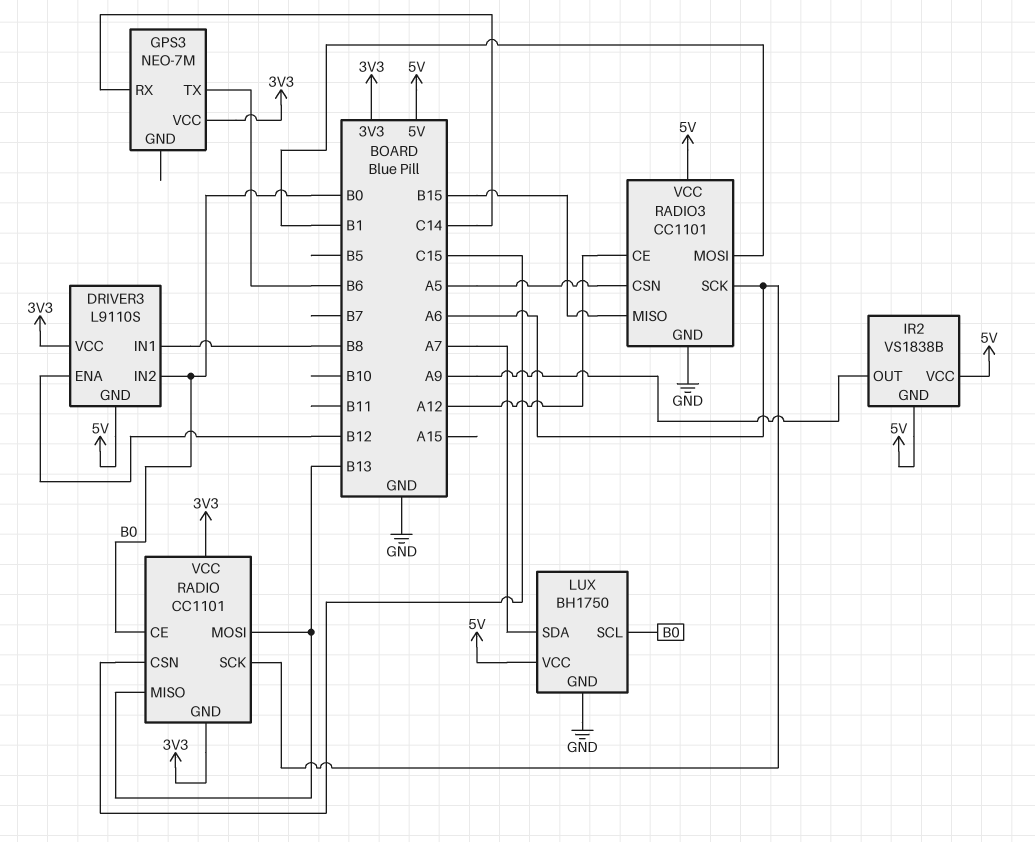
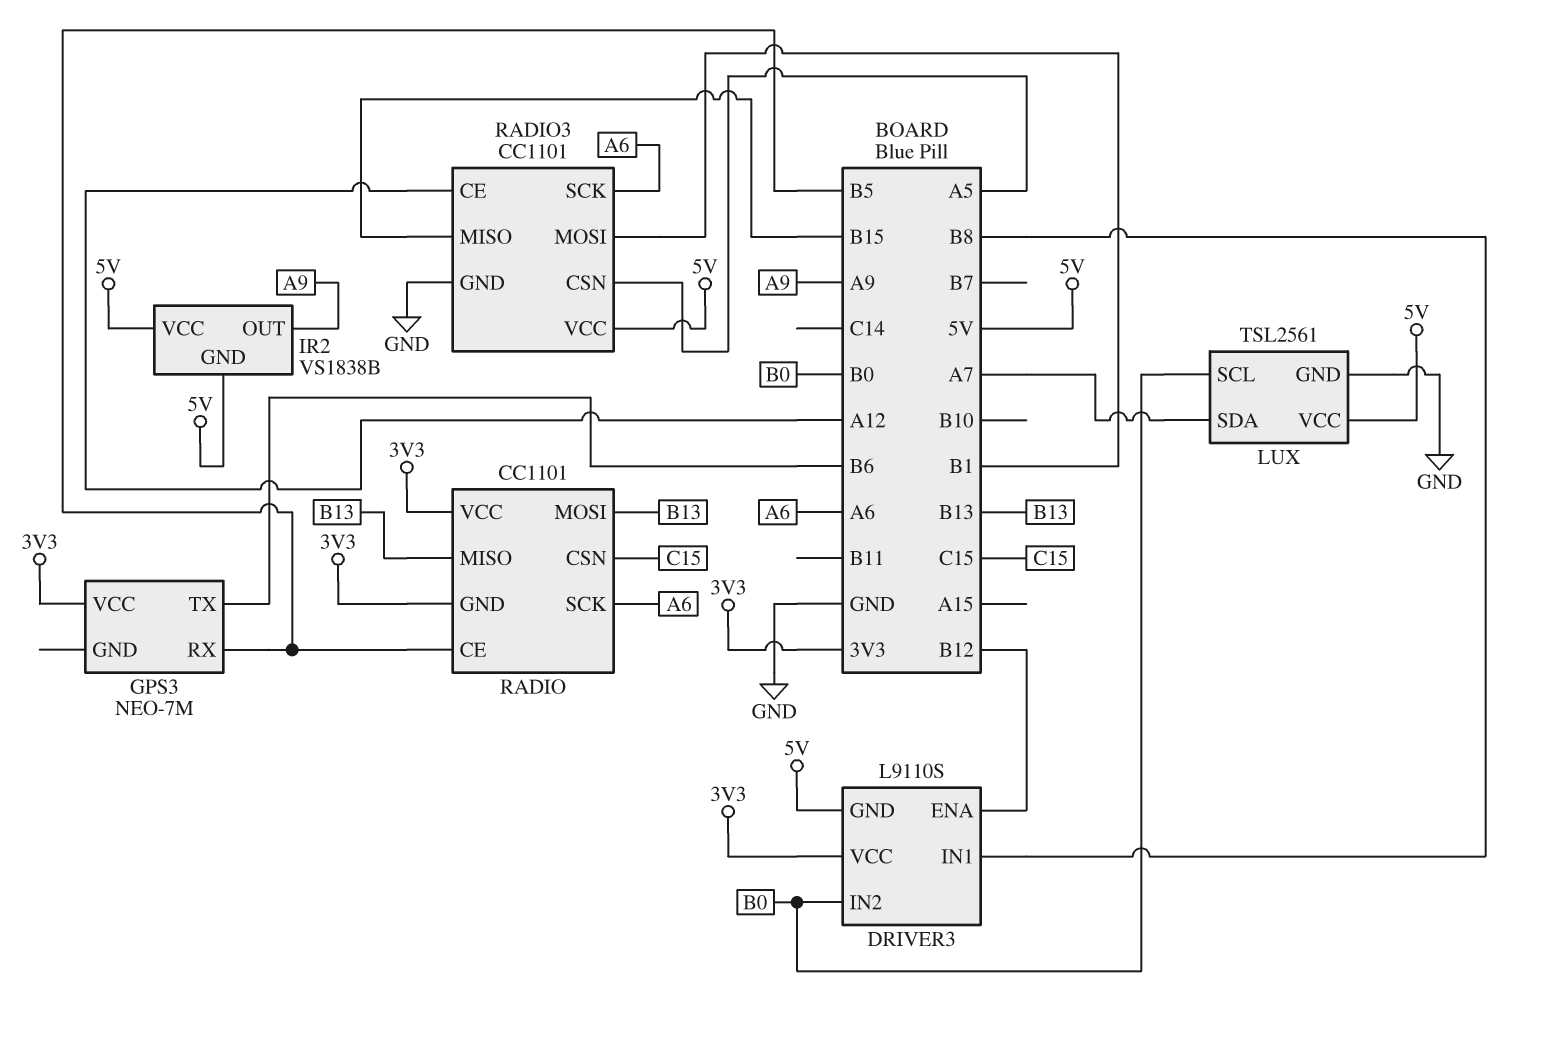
GPS3 pin RX: C14 -> B5
LUX: BH1750 -> TSL2561
RADIO pin CE: B0 -> B5

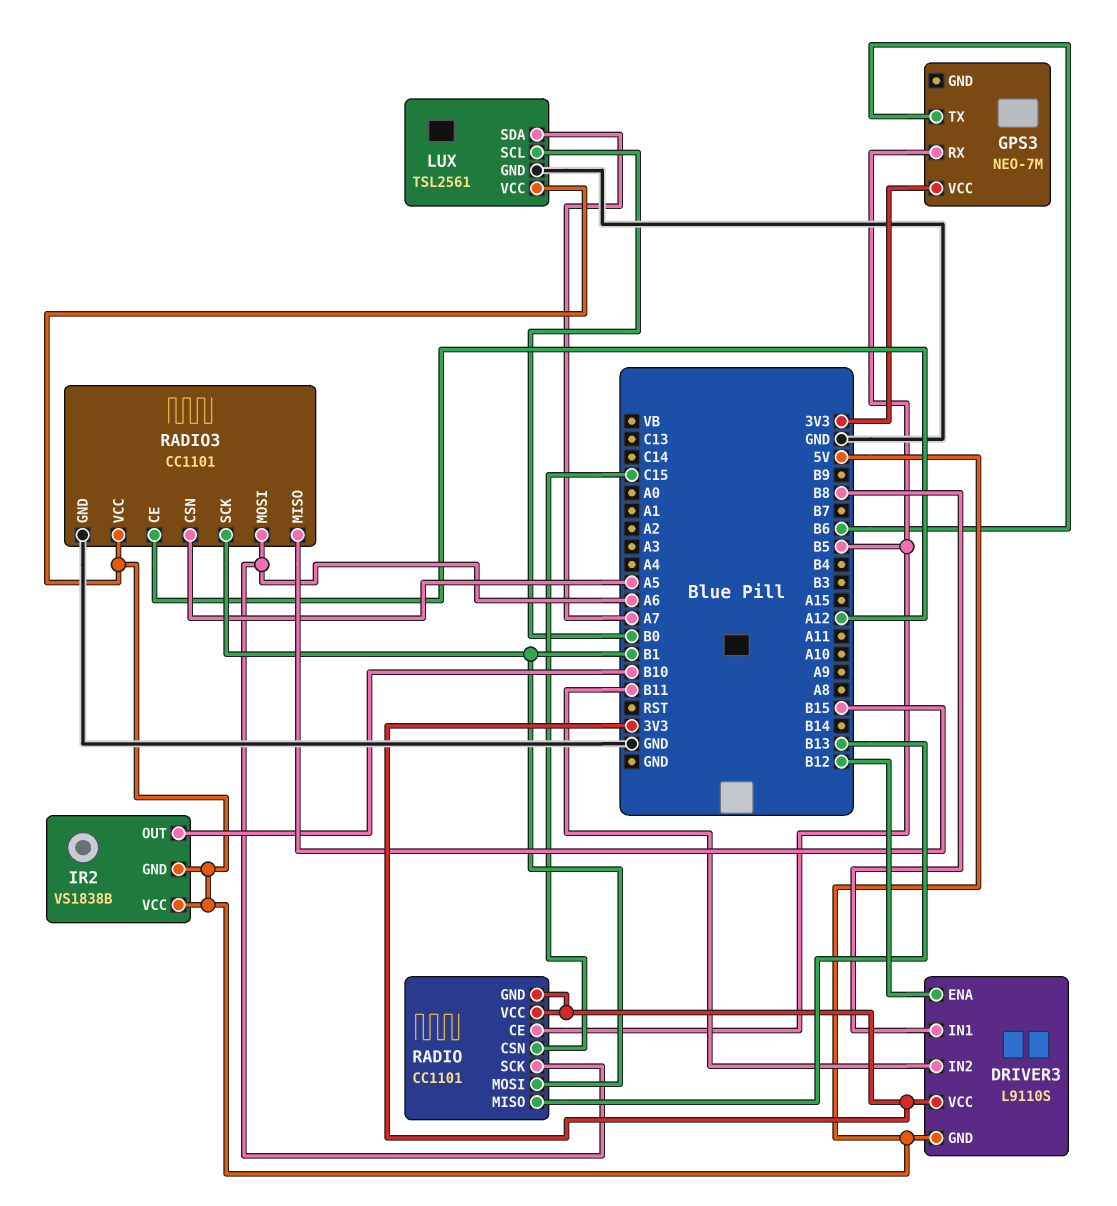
DRIVER3 pin IN2: B0 -> B11
IR2 pin OUT: A9 -> B10
RADIO pin MOSI: B13 -> B1
RADIO3 pin MOSI: B1 -> A6
RADIO3 pin SCK: A6 -> B1

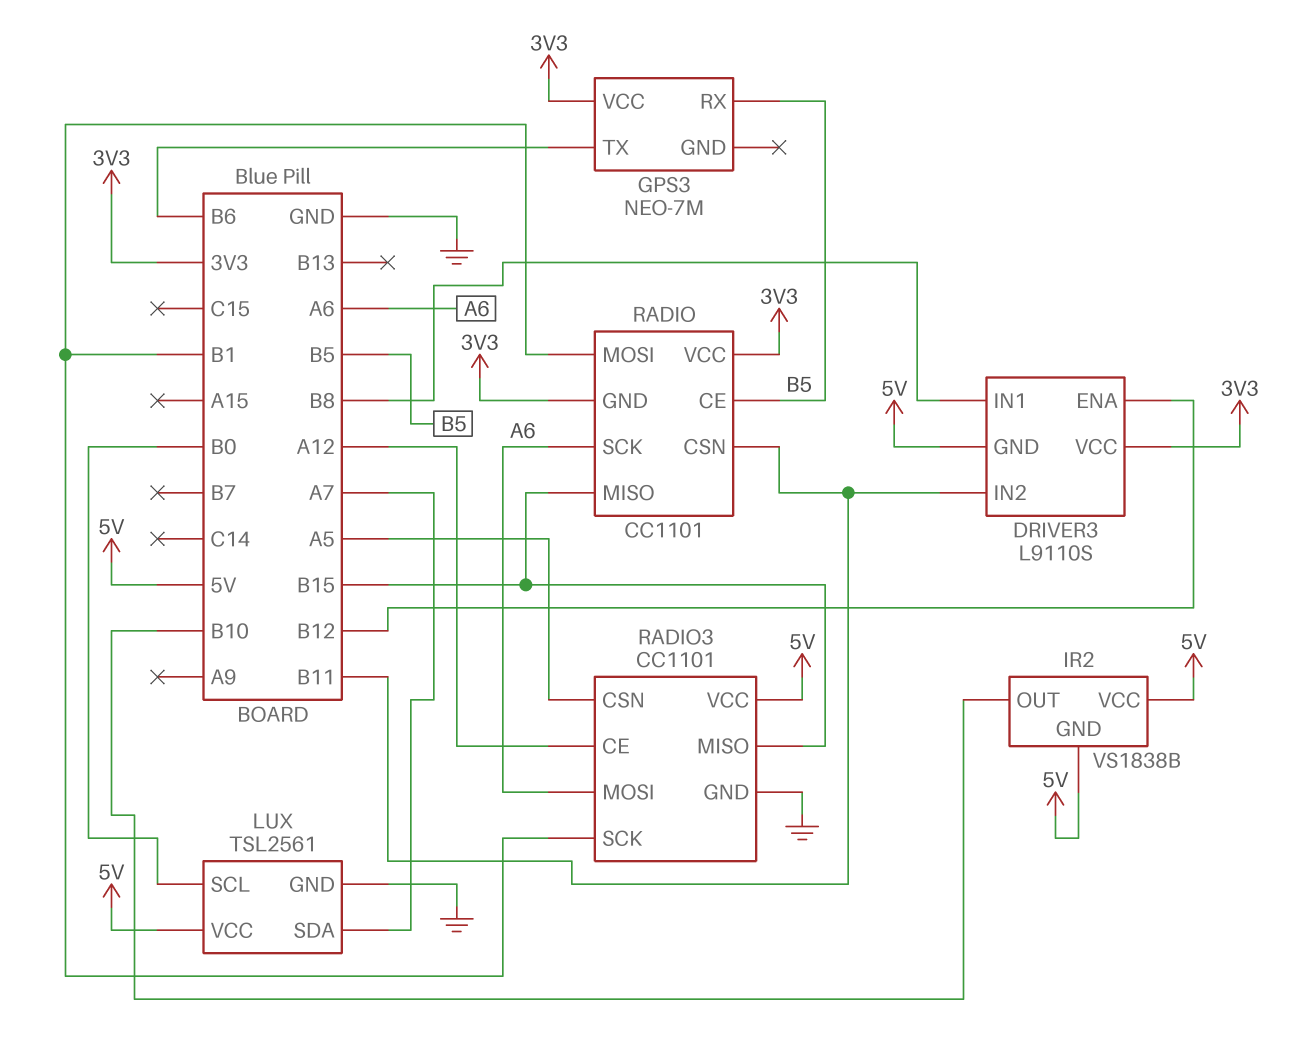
RADIO pin CSN: C15 -> B11
RADIO pin MISO: B13 -> B15

